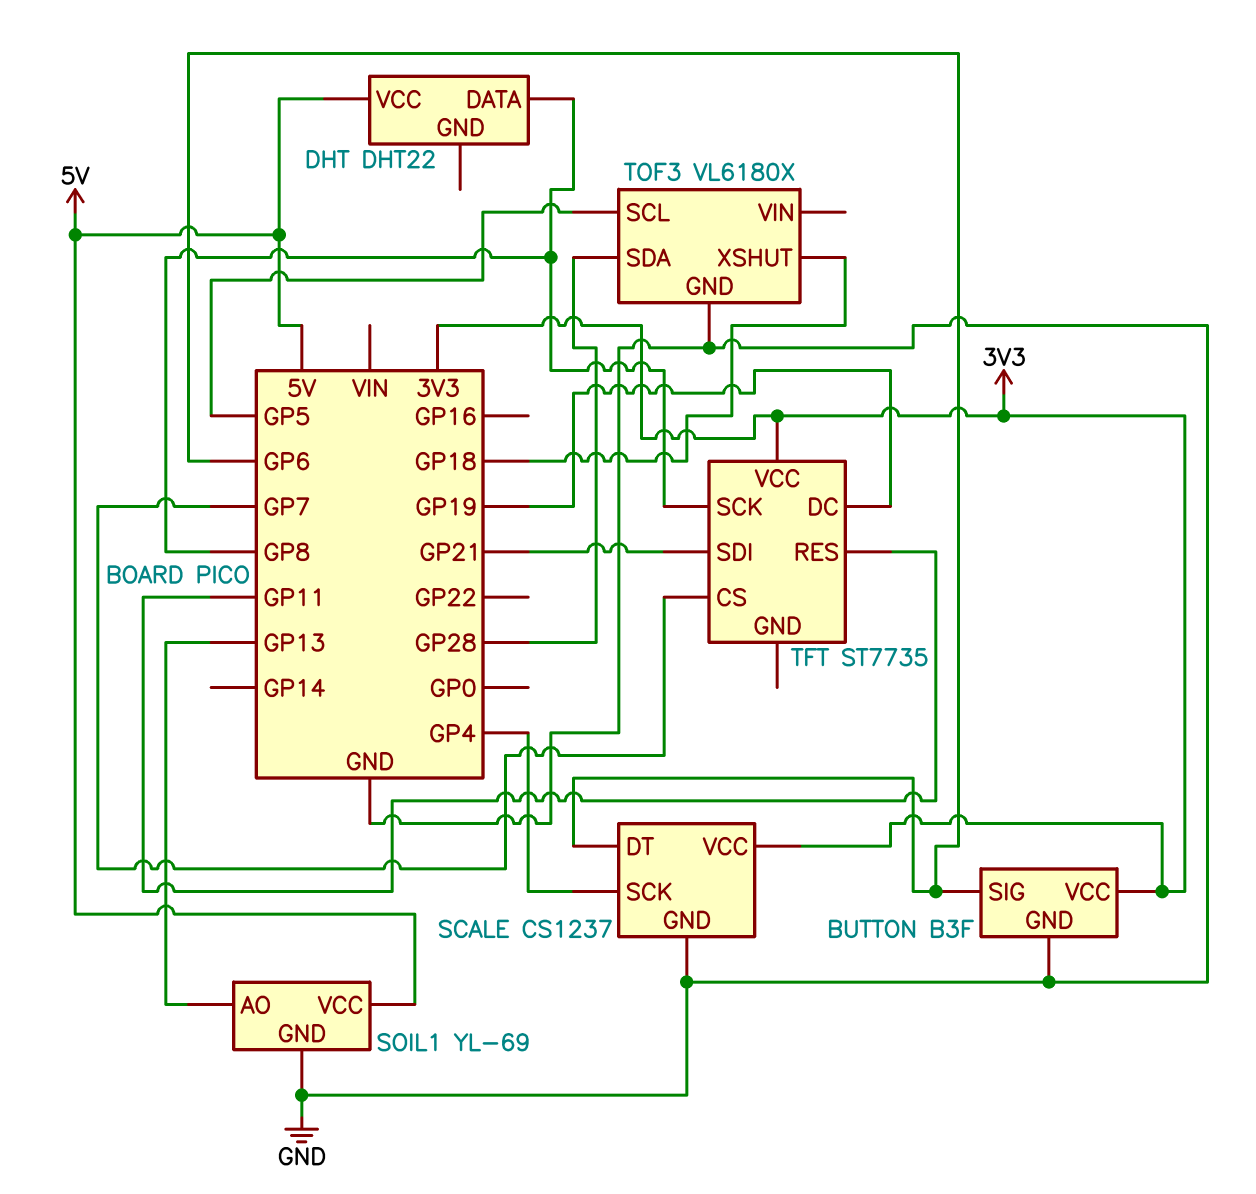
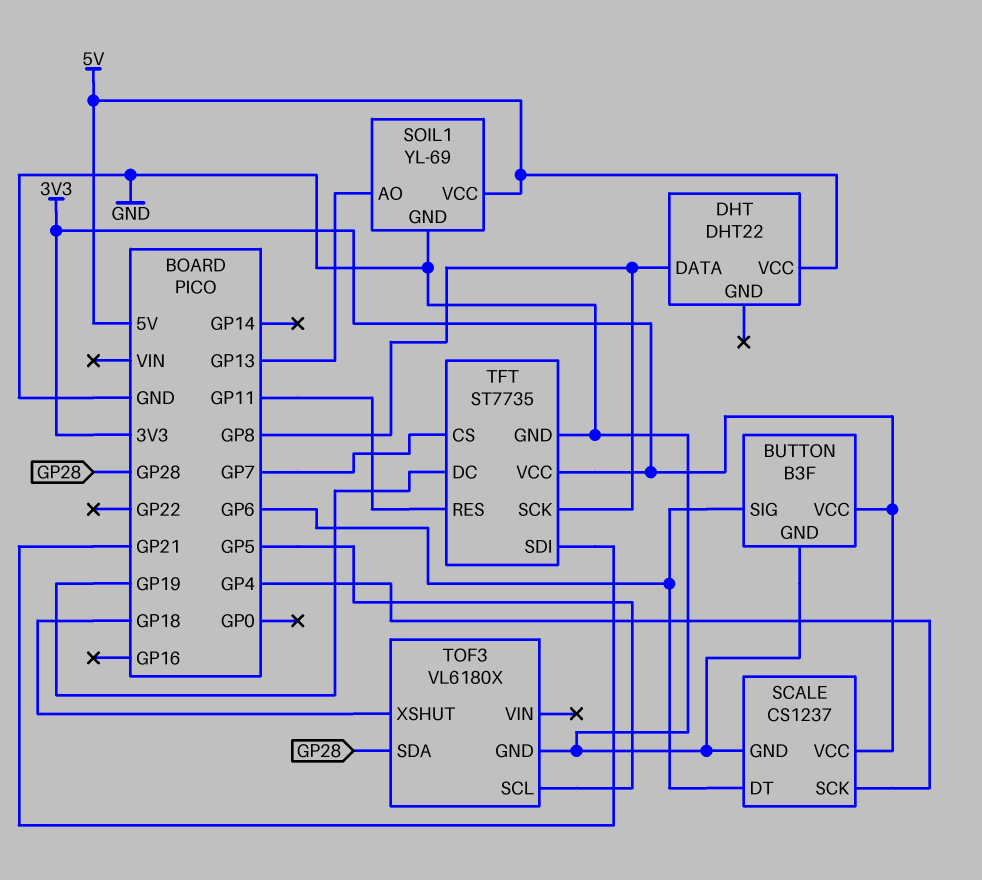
TFT pin GND: none -> GND

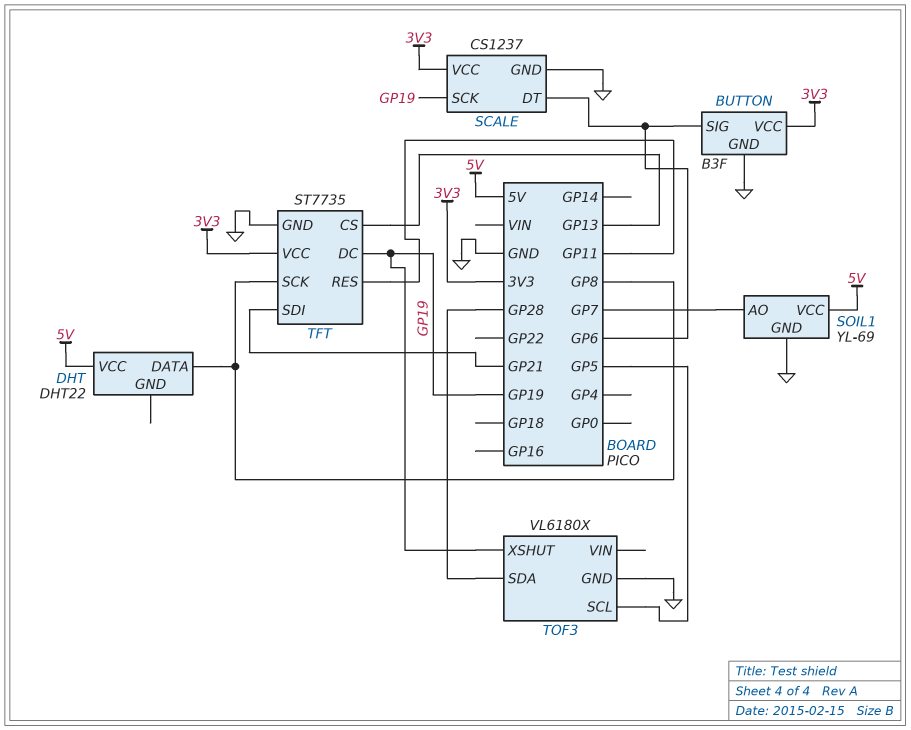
SCALE pin SCK: GP4 -> GP19
SOIL1 pin AO: GP13 -> GP7
TFT pin CS: GP7 -> GP13
TOF3 pin XSHUT: GP18 -> GP19

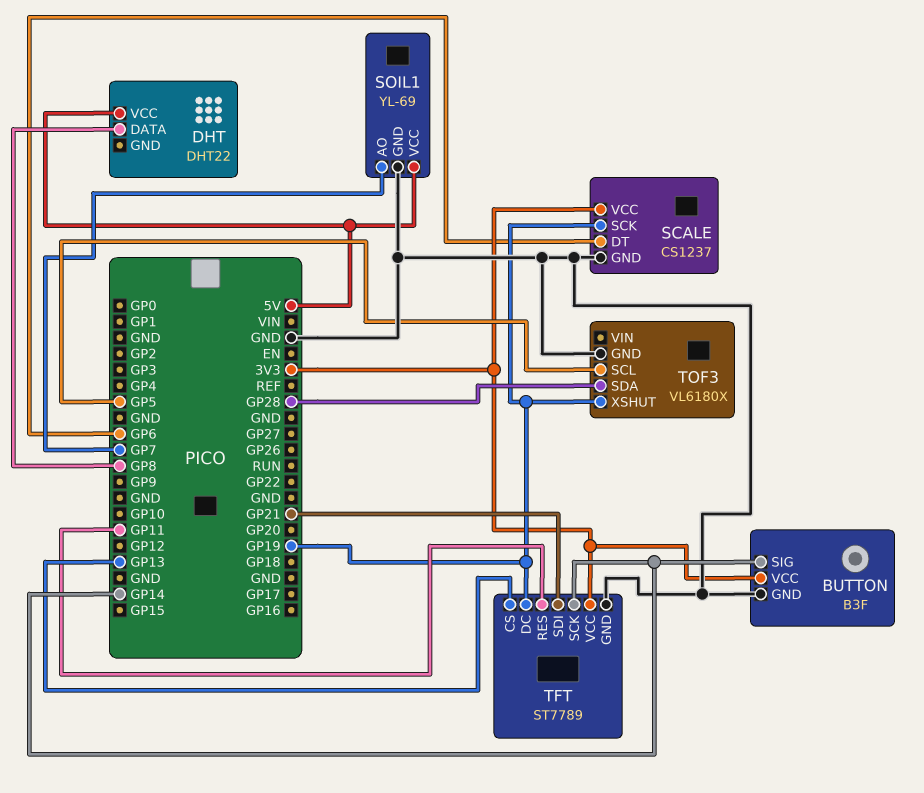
BUTTON pin SIG: GP6 -> GP14
TFT: ST7735 -> ST7789
TFT pin SCK: GP8 -> GP14

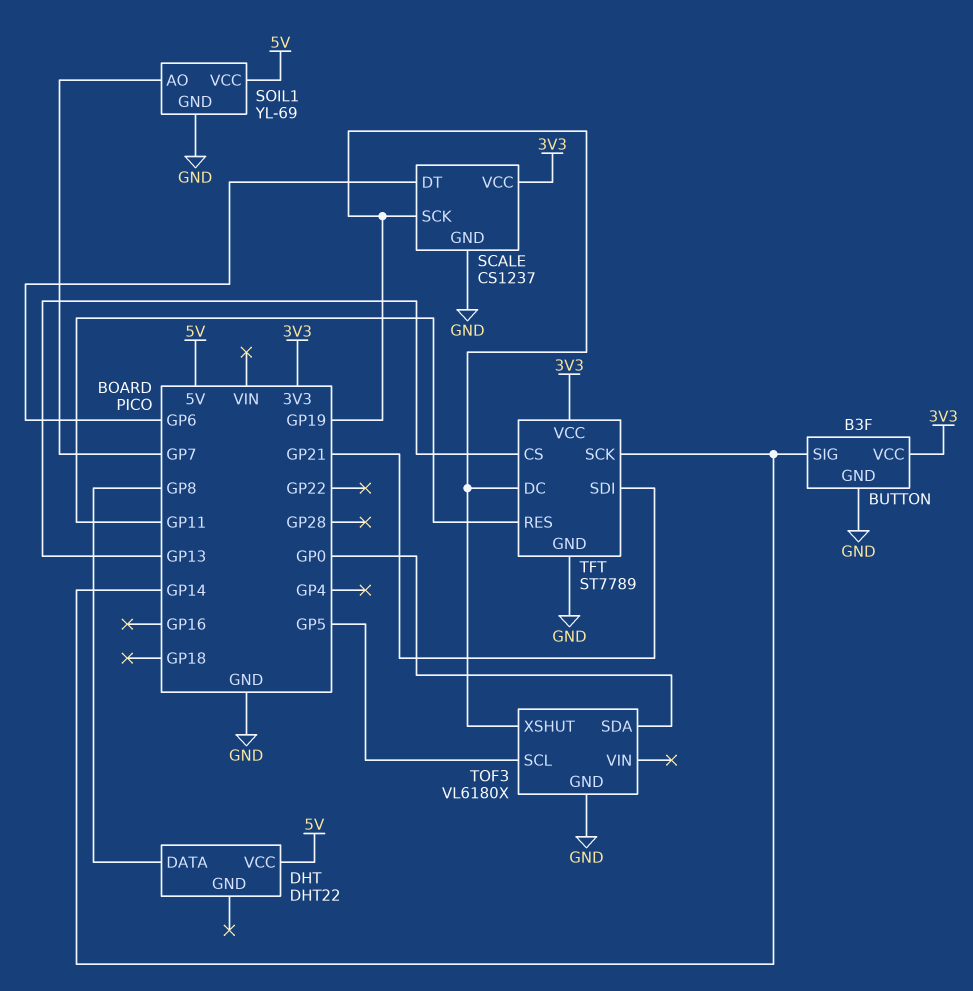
TOF3 pin SDA: GP28 -> GP0

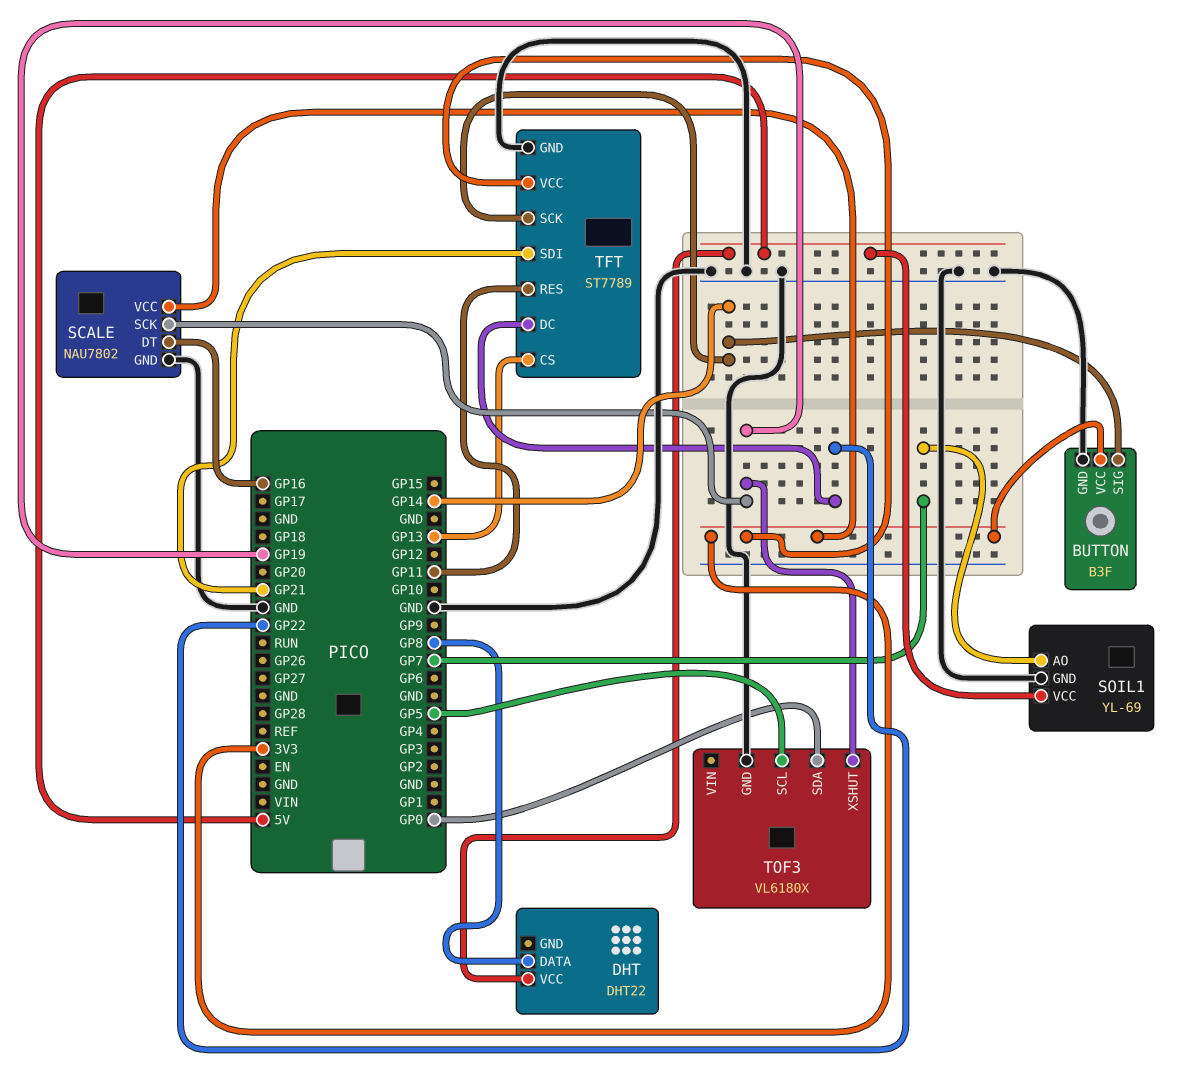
SCALE: CS1237 -> NAU7802
SCALE pin DT: GP6 -> GP16
TFT pin DC: GP19 -> GP22

